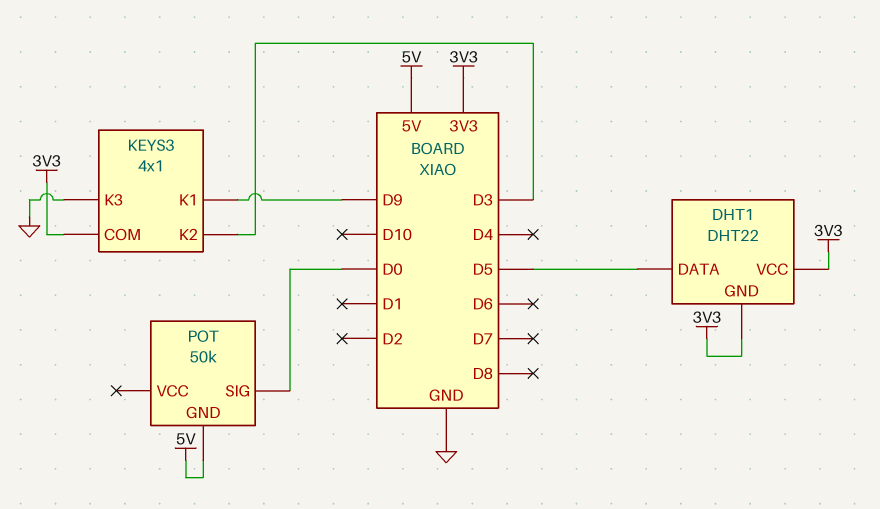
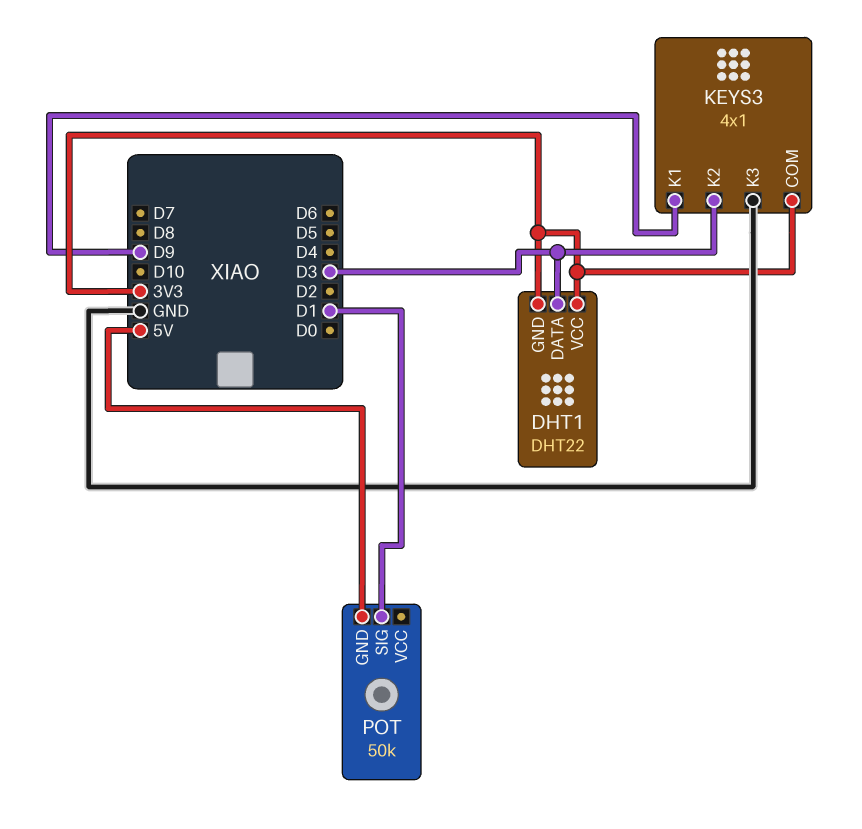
DHT1 pin DATA: D5 -> D3
POT pin SIG: D0 -> D1

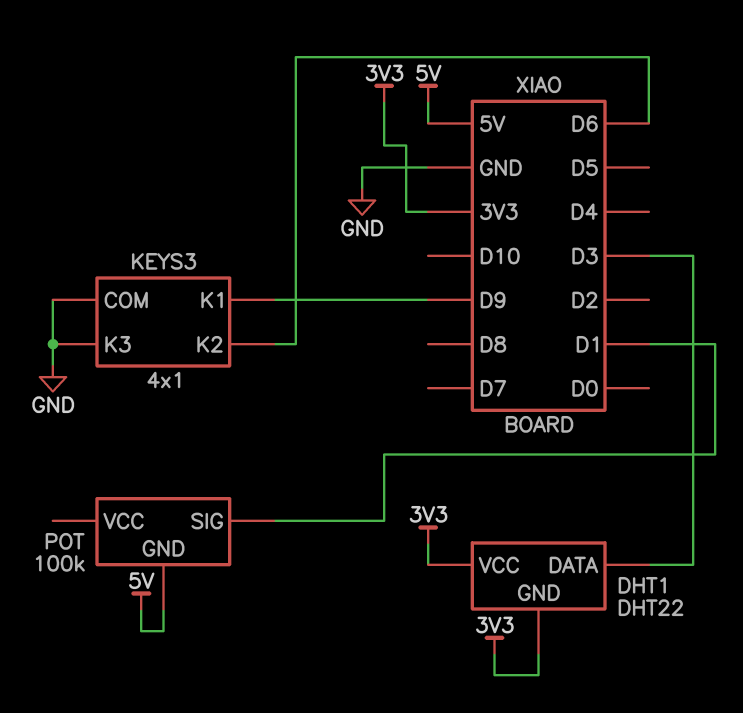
KEYS3 pin COM: 3V3 -> GND
KEYS3 pin K2: D3 -> D6
POT: 50k -> 100k

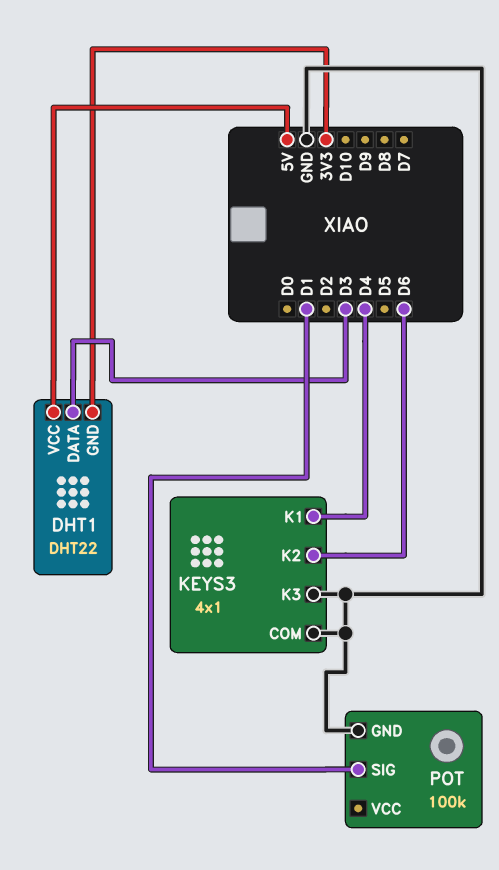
DHT1 pin VCC: 3V3 -> 5V
KEYS3 pin K1: D9 -> D4
POT pin GND: 5V -> GND

